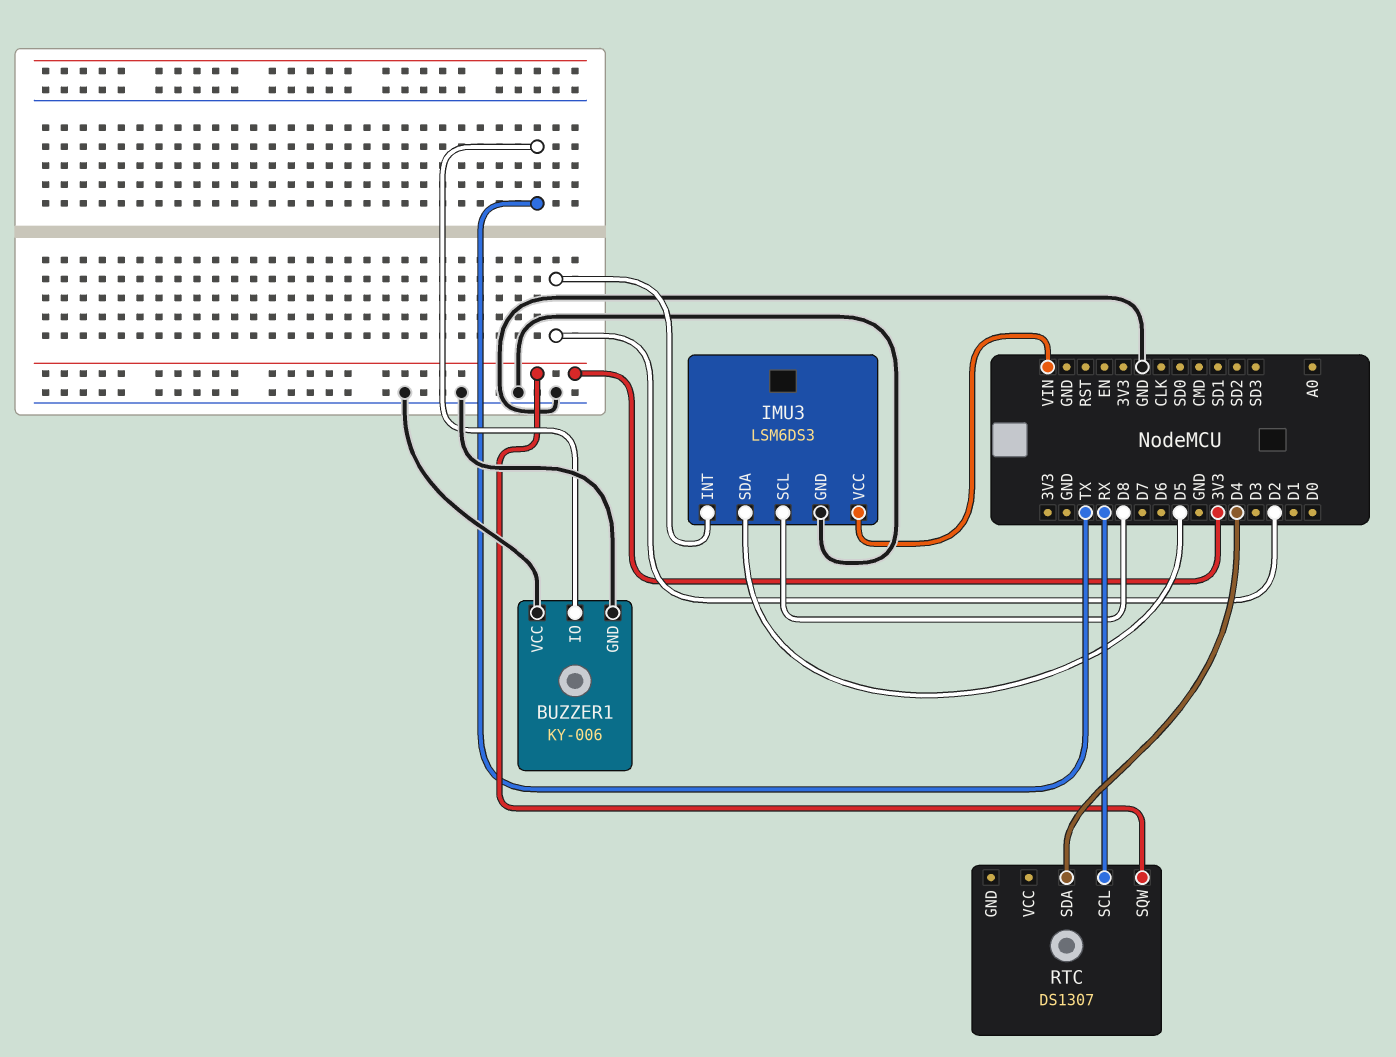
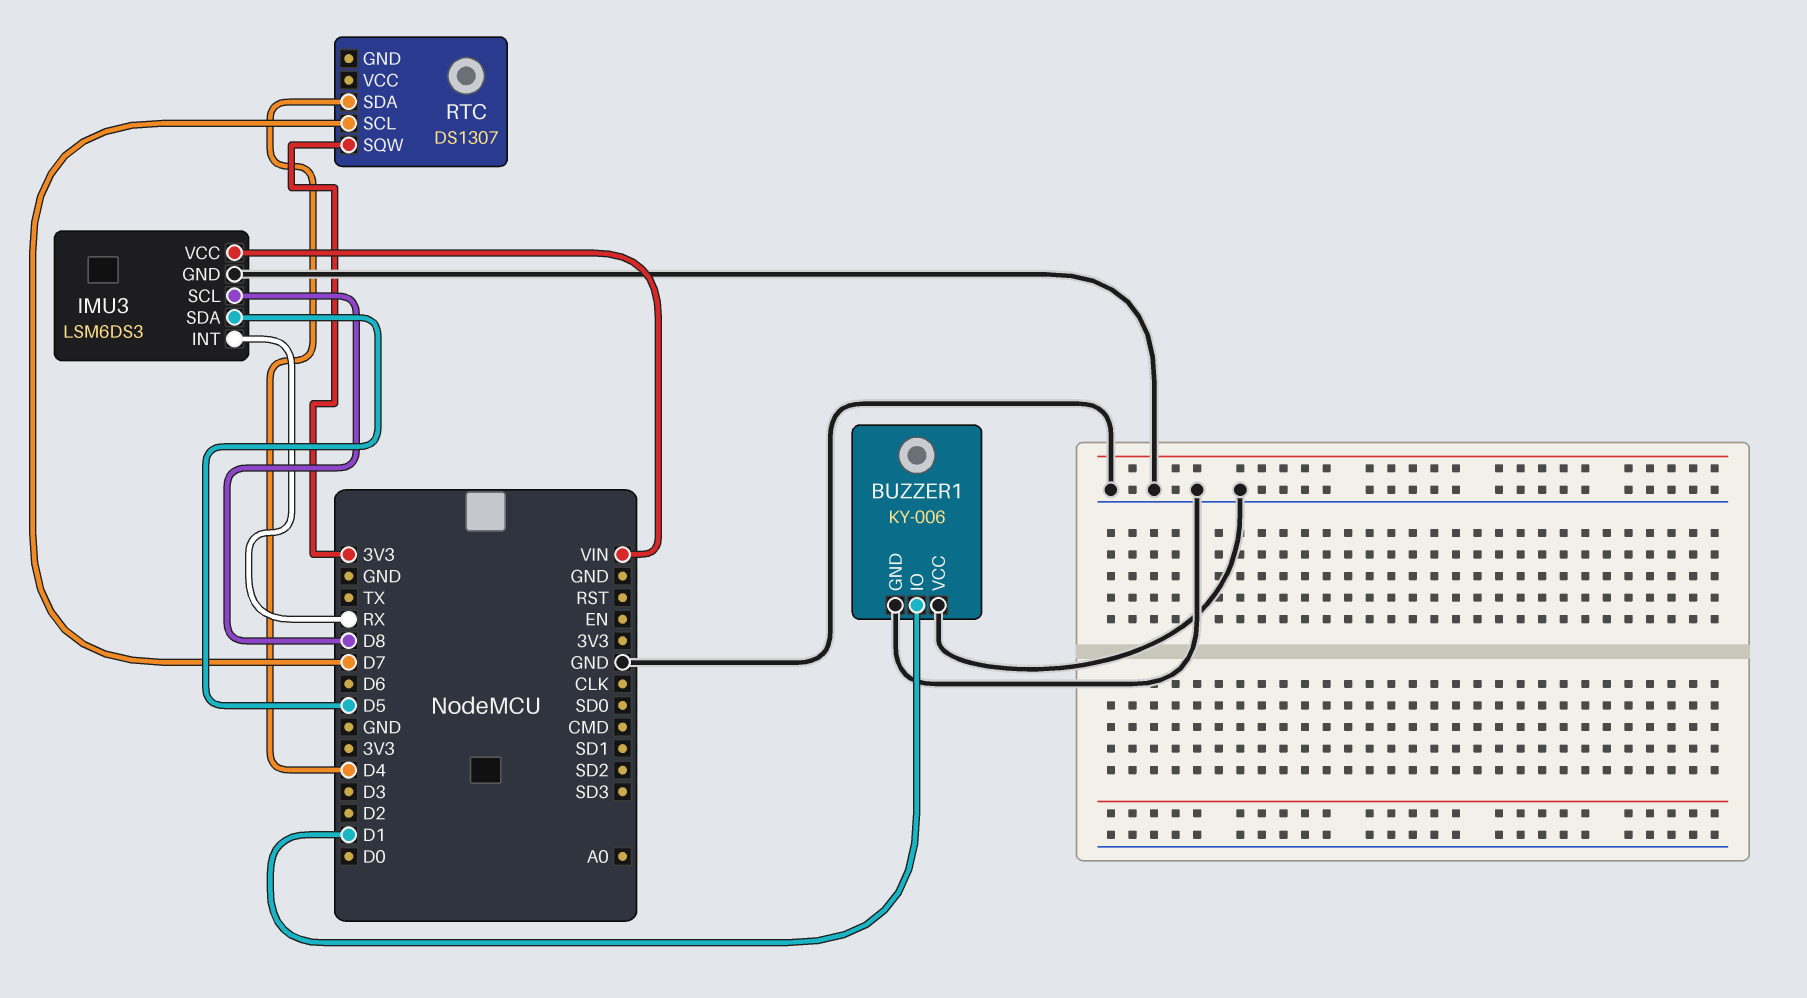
BUZZER1 pin IO: TX -> D1
IMU3 pin INT: D2 -> RX
RTC pin SCL: RX -> D7

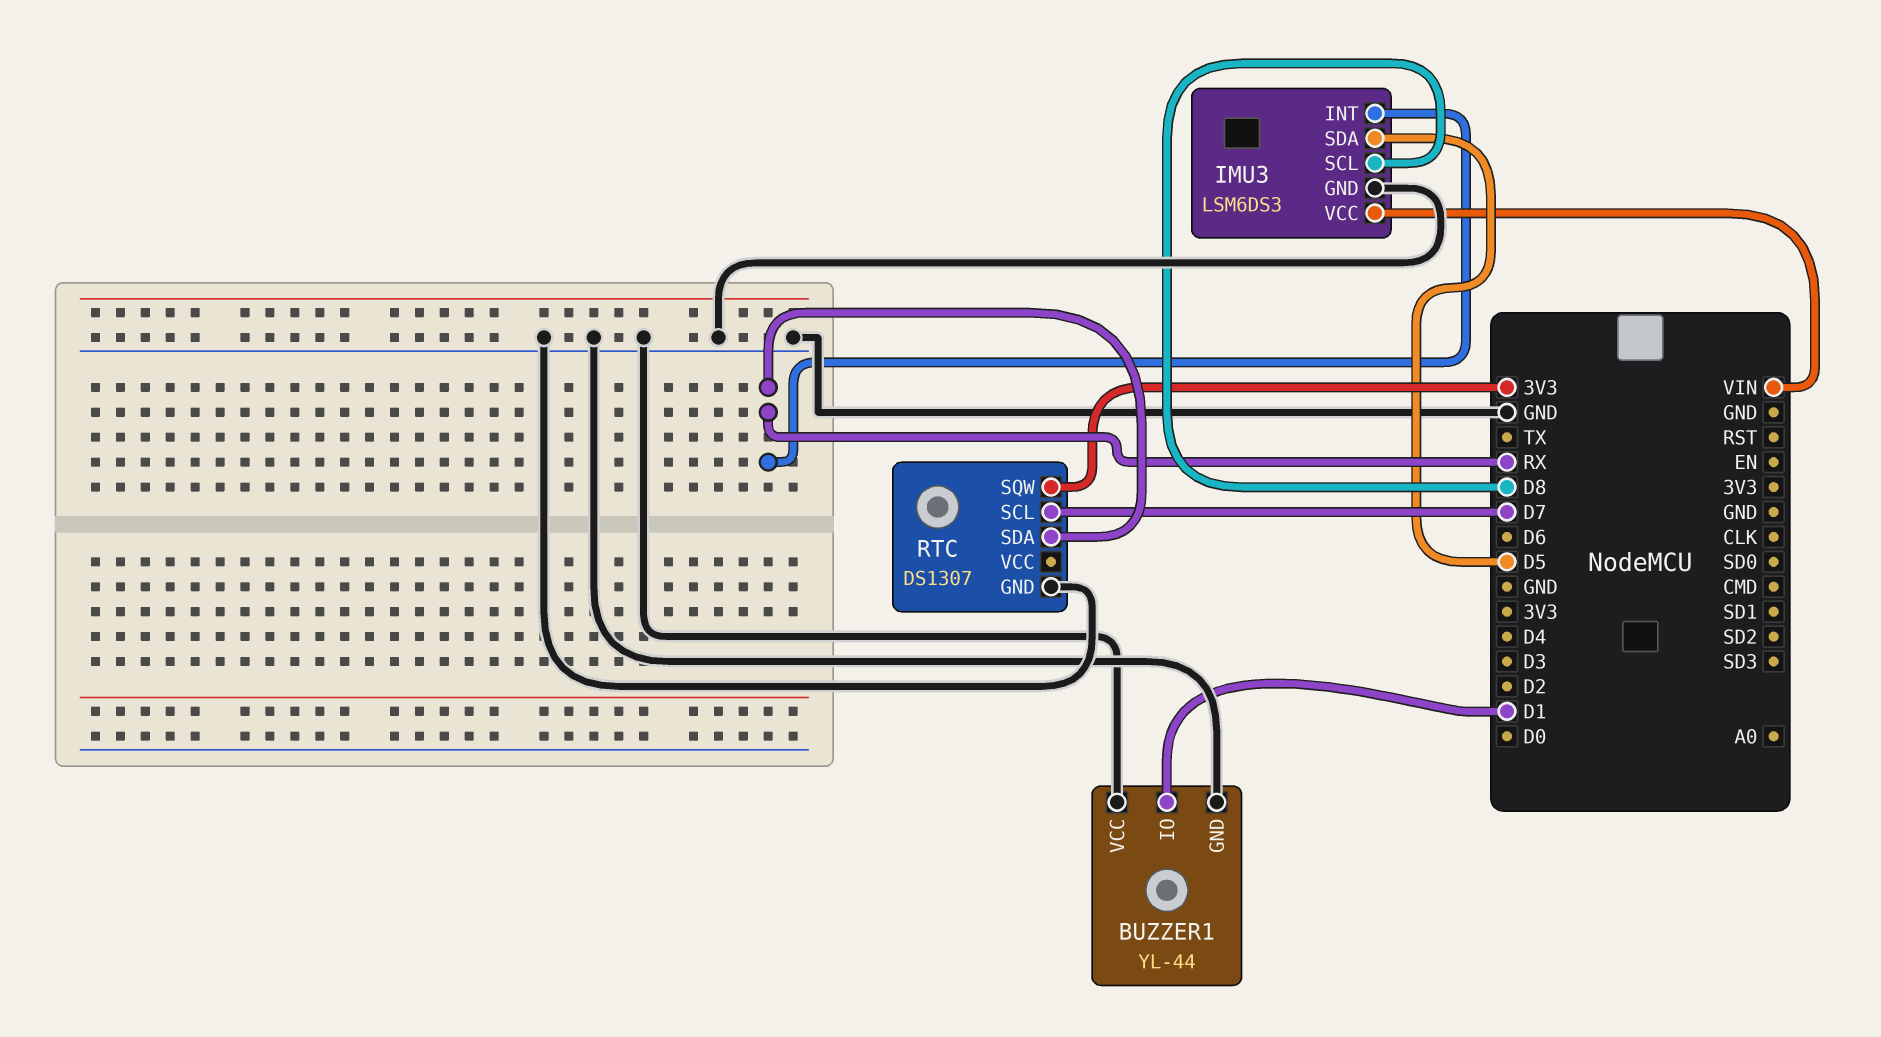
BUZZER1: KY-006 -> YL-44
RTC pin GND: none -> GND
RTC pin SDA: D4 -> RX

